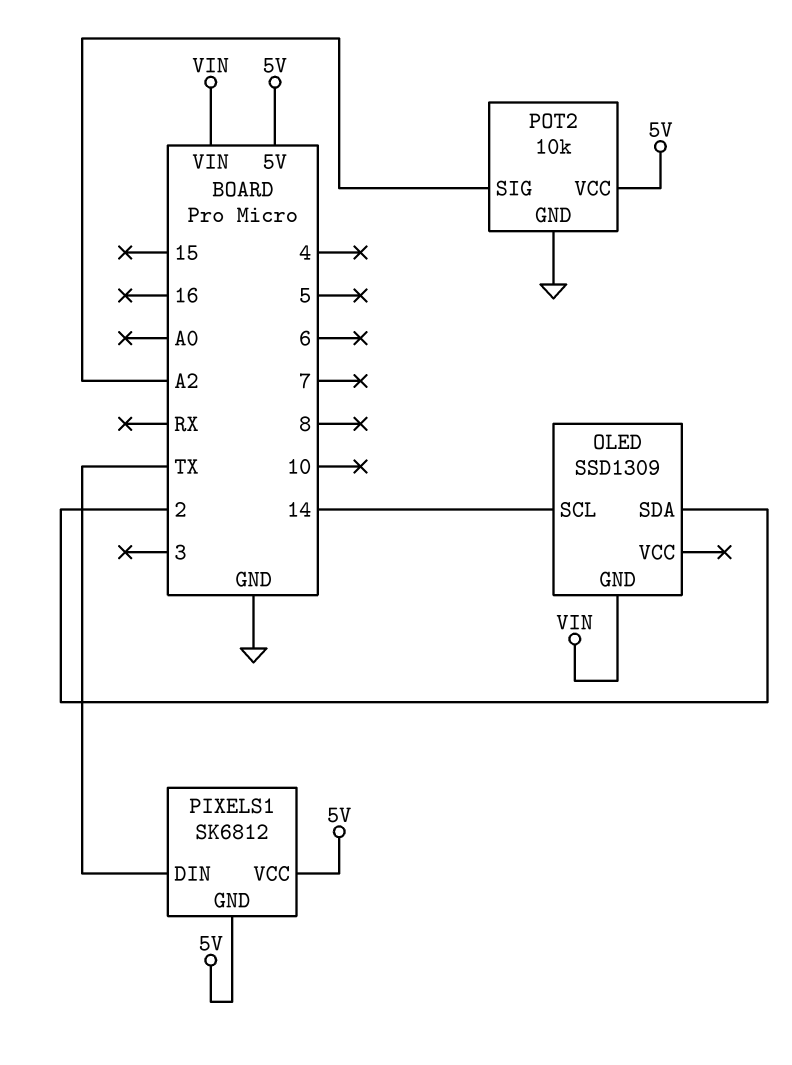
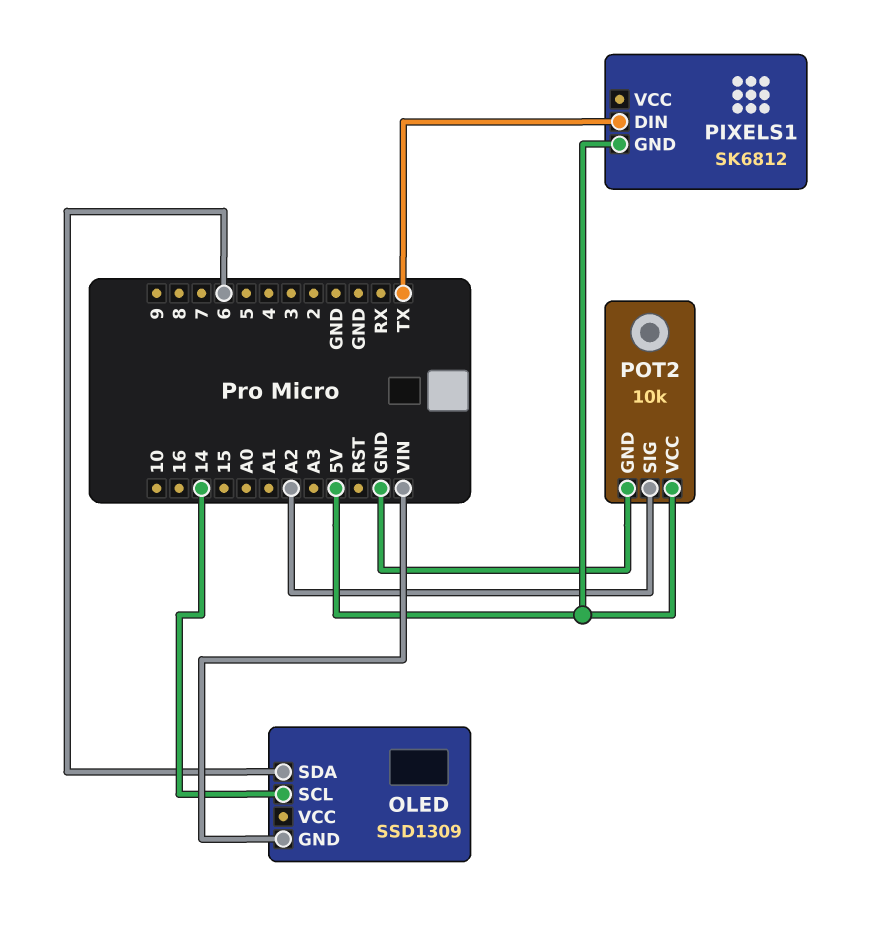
OLED pin SDA: 2 -> 6
PIXELS1 pin VCC: 5V -> none

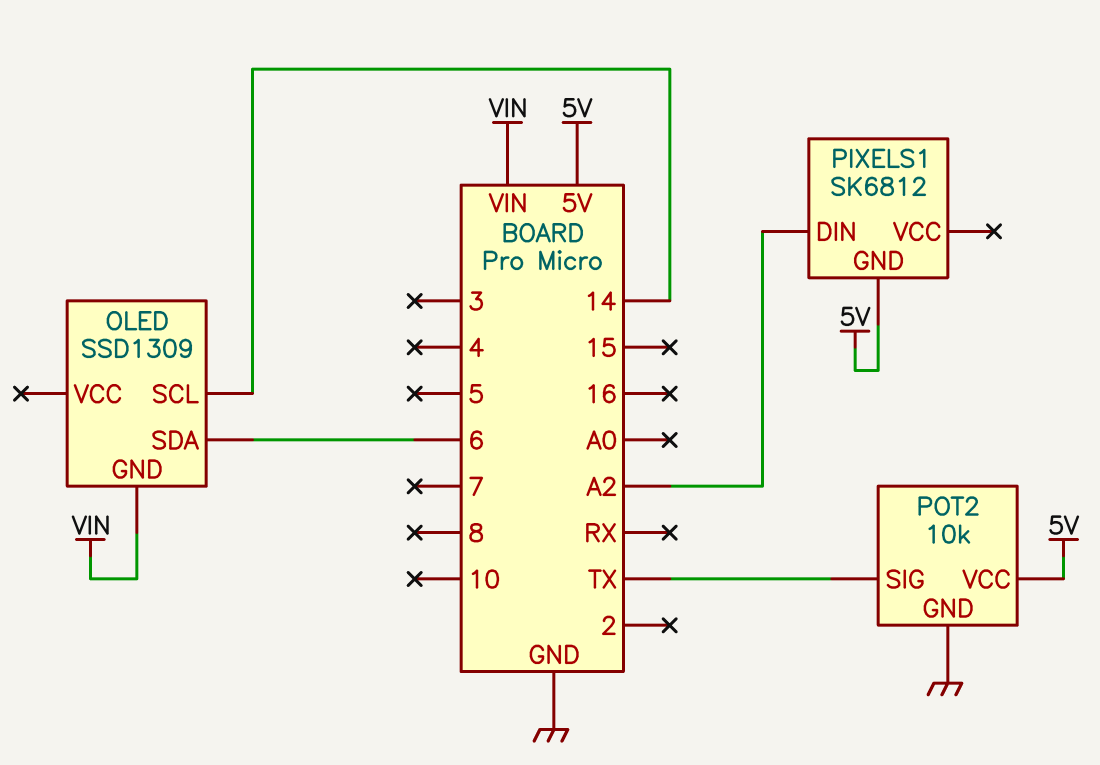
PIXELS1 pin DIN: TX -> A2
POT2 pin SIG: A2 -> TX

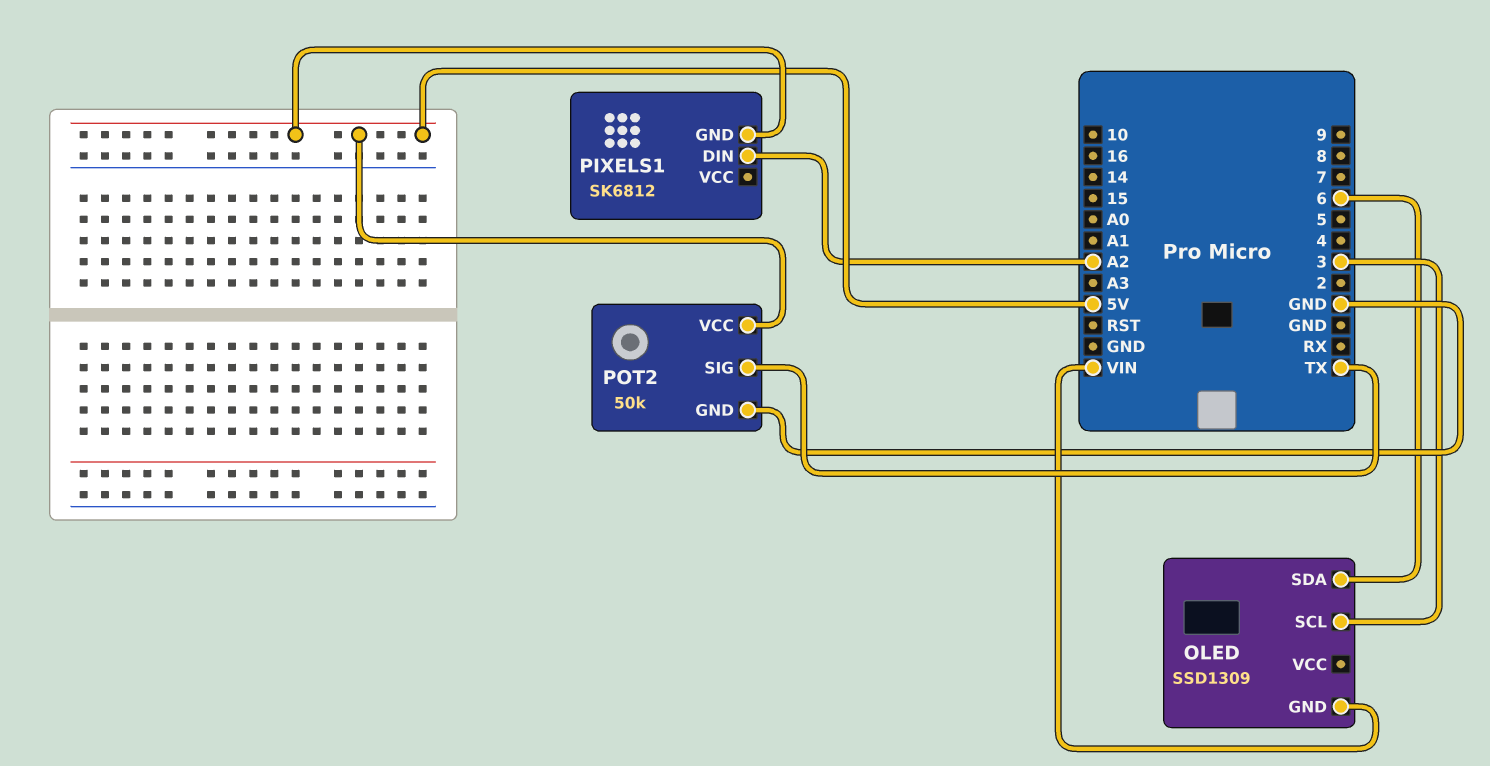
OLED pin SCL: 14 -> 3
POT2: 10k -> 50k

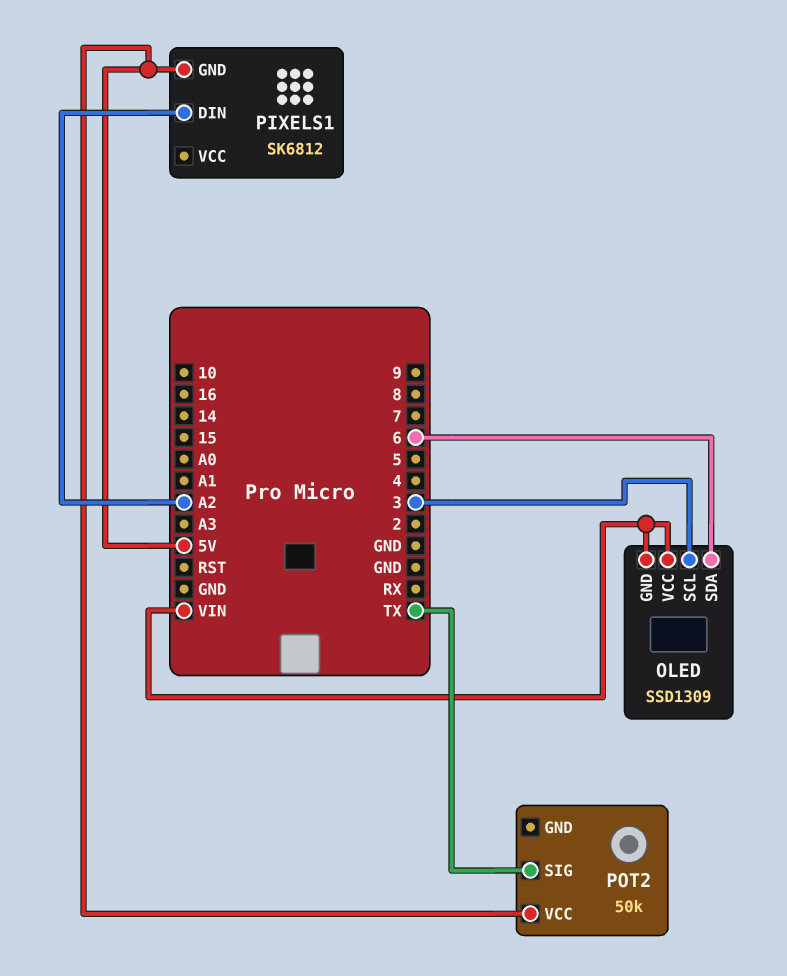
OLED pin VCC: none -> VIN
POT2 pin GND: GND -> none

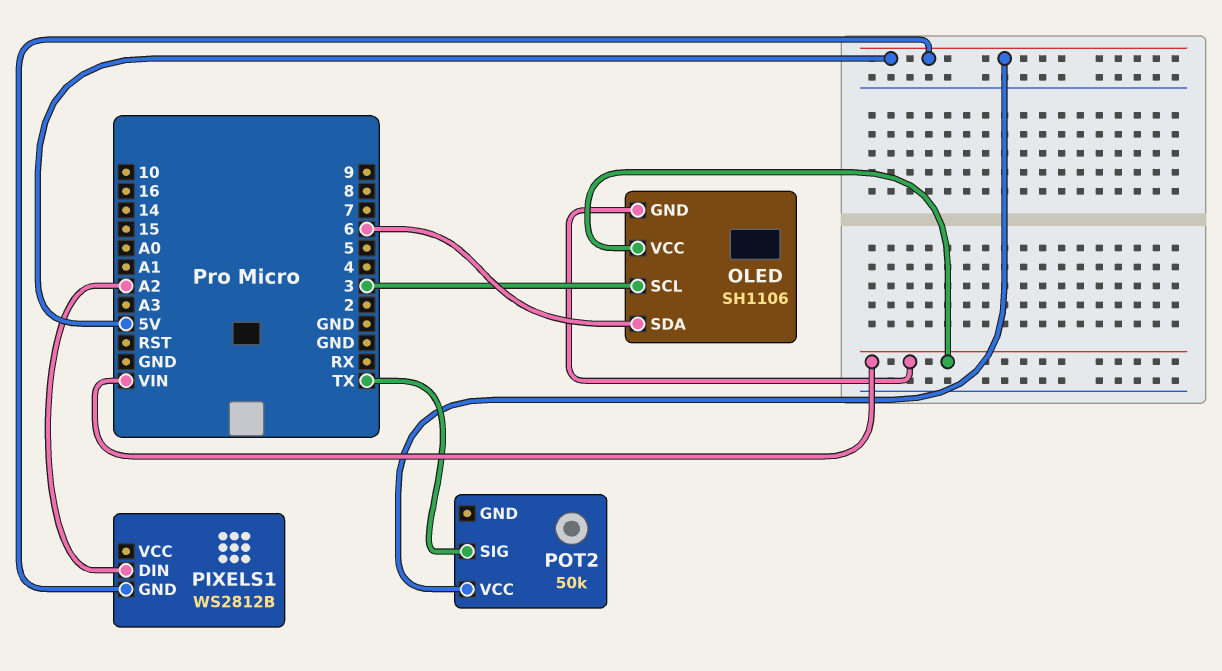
OLED: SSD1309 -> SH1106
PIXELS1: SK6812 -> WS2812B

